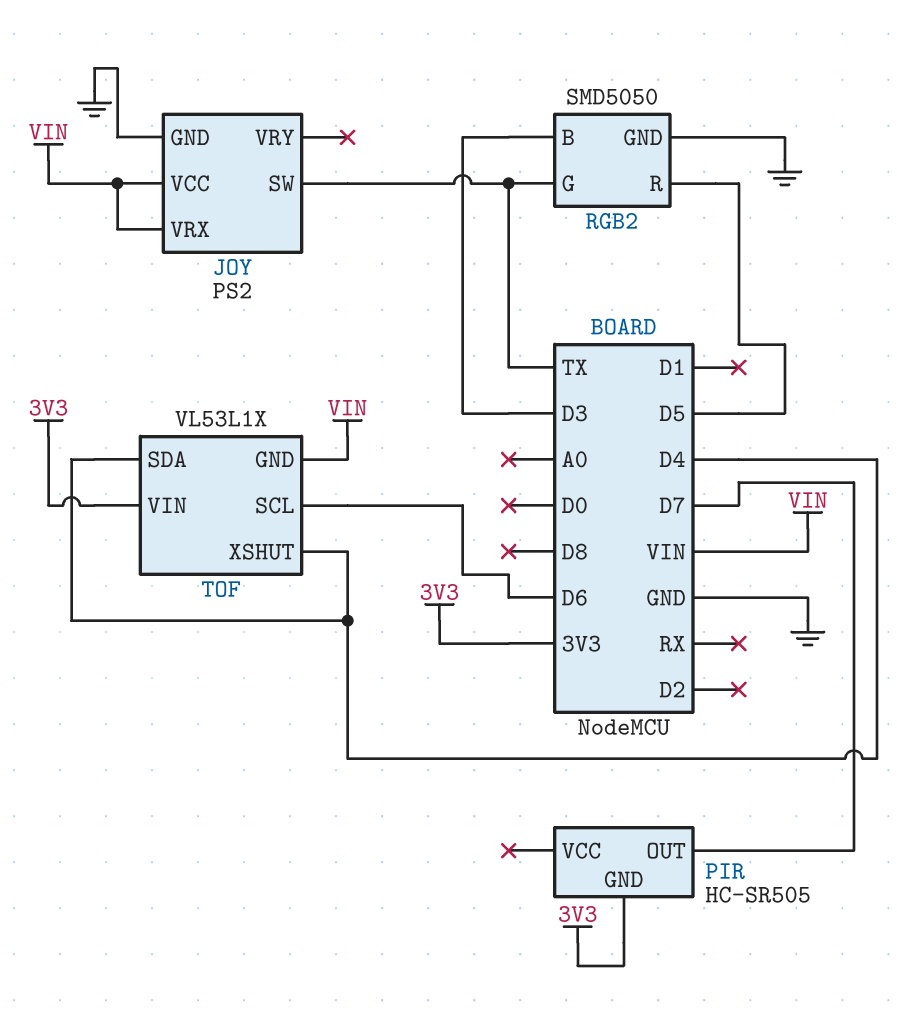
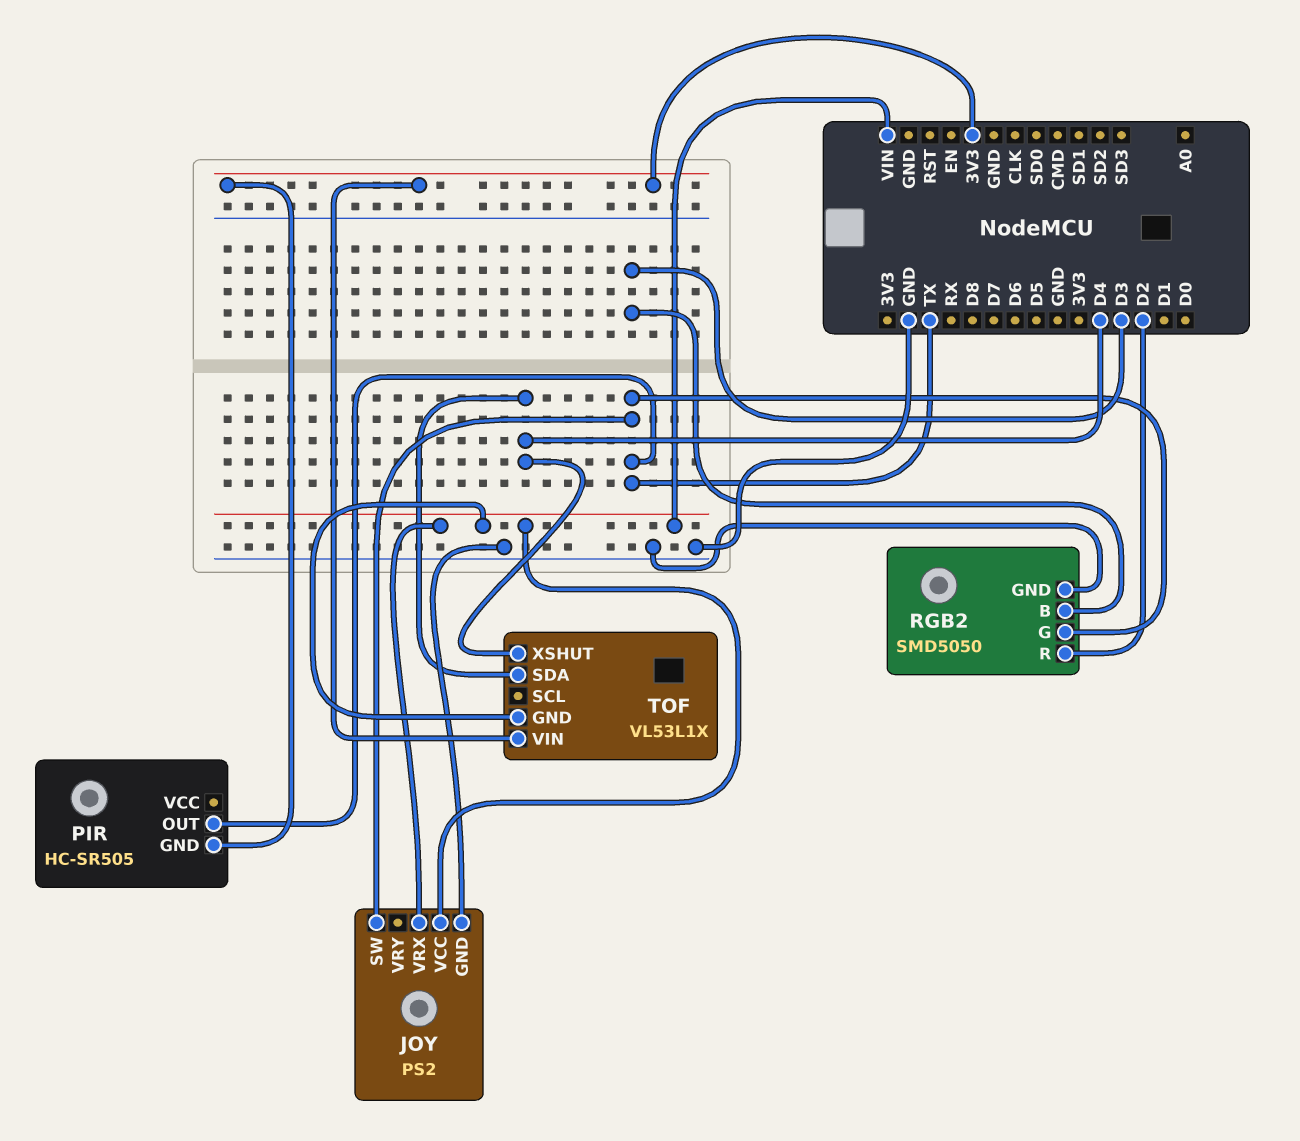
PIR pin OUT: D7 -> TX
RGB2 pin R: D5 -> D2
TOF pin SCL: D6 -> none

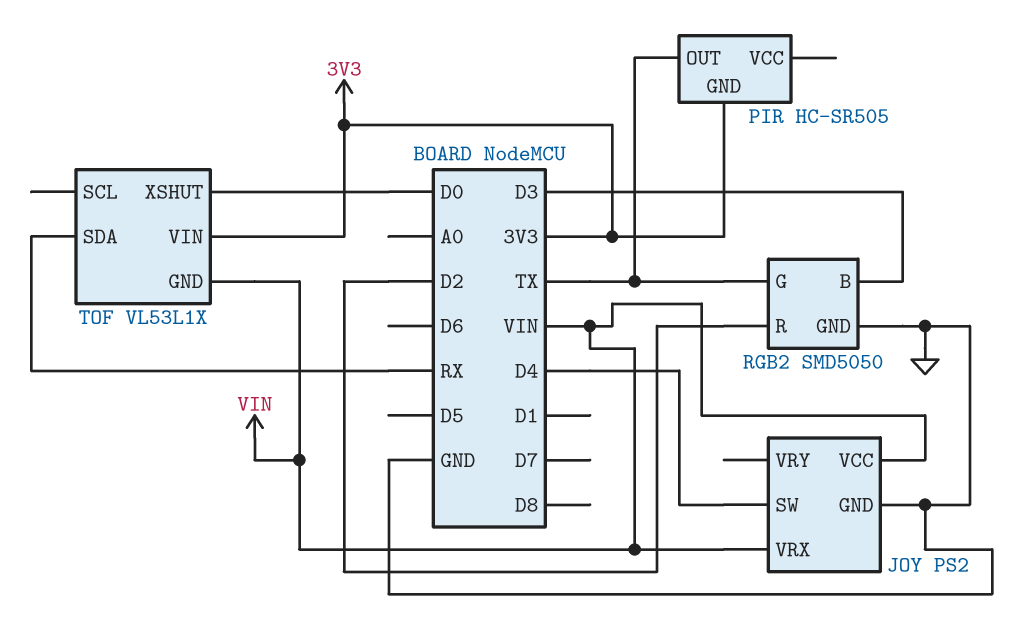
JOY pin SW: TX -> D4
TOF pin SDA: D4 -> RX
TOF pin XSHUT: D4 -> D0

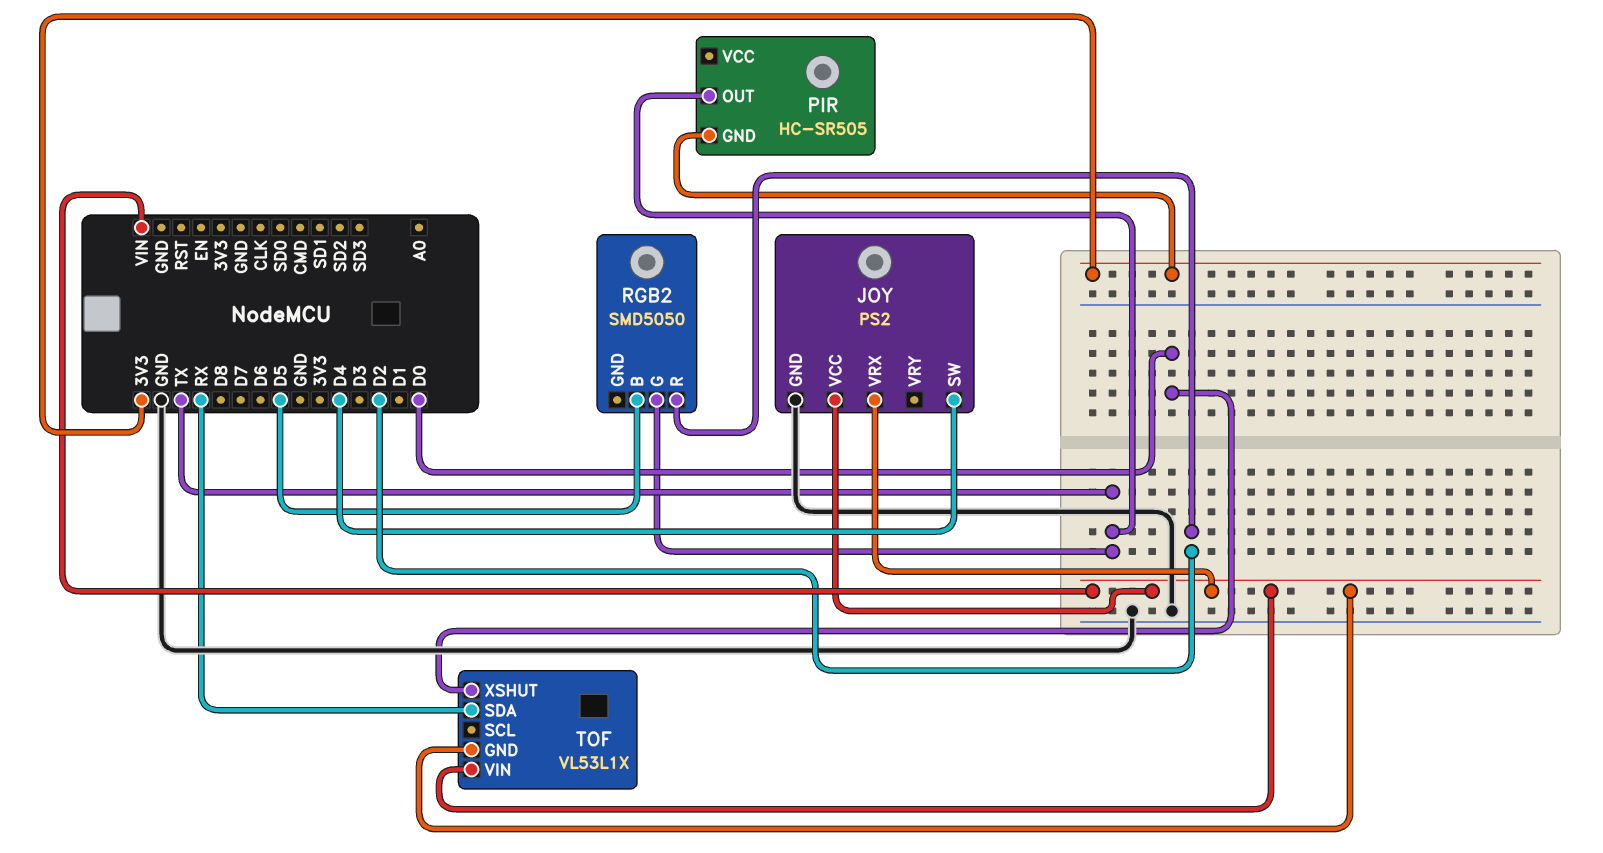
RGB2 pin B: D3 -> D5
RGB2 pin GND: GND -> none
TOF pin VIN: 3V3 -> VIN

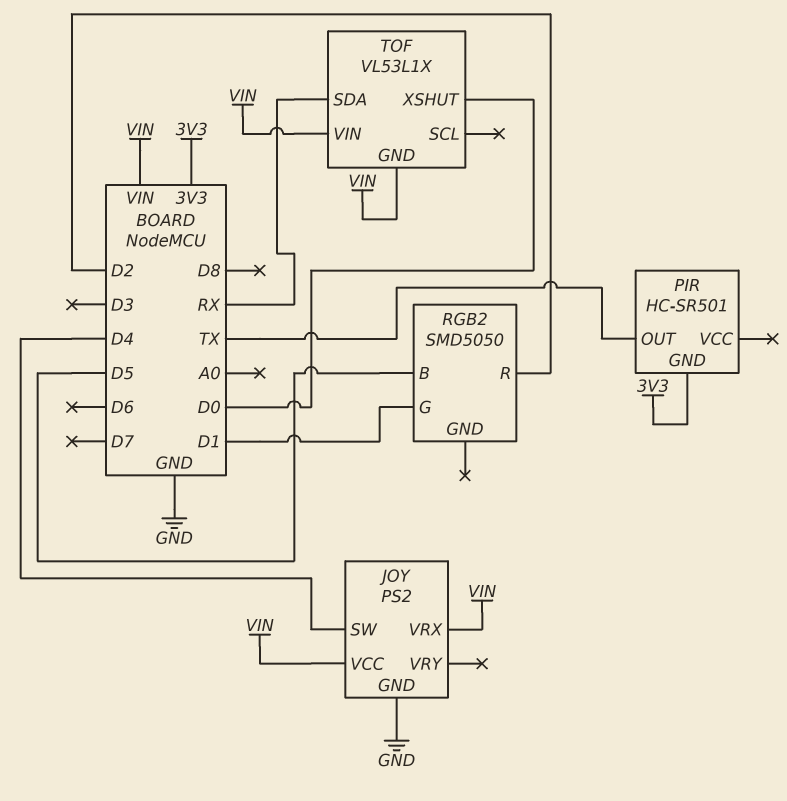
PIR: HC-SR505 -> HC-SR501
RGB2 pin G: TX -> D1

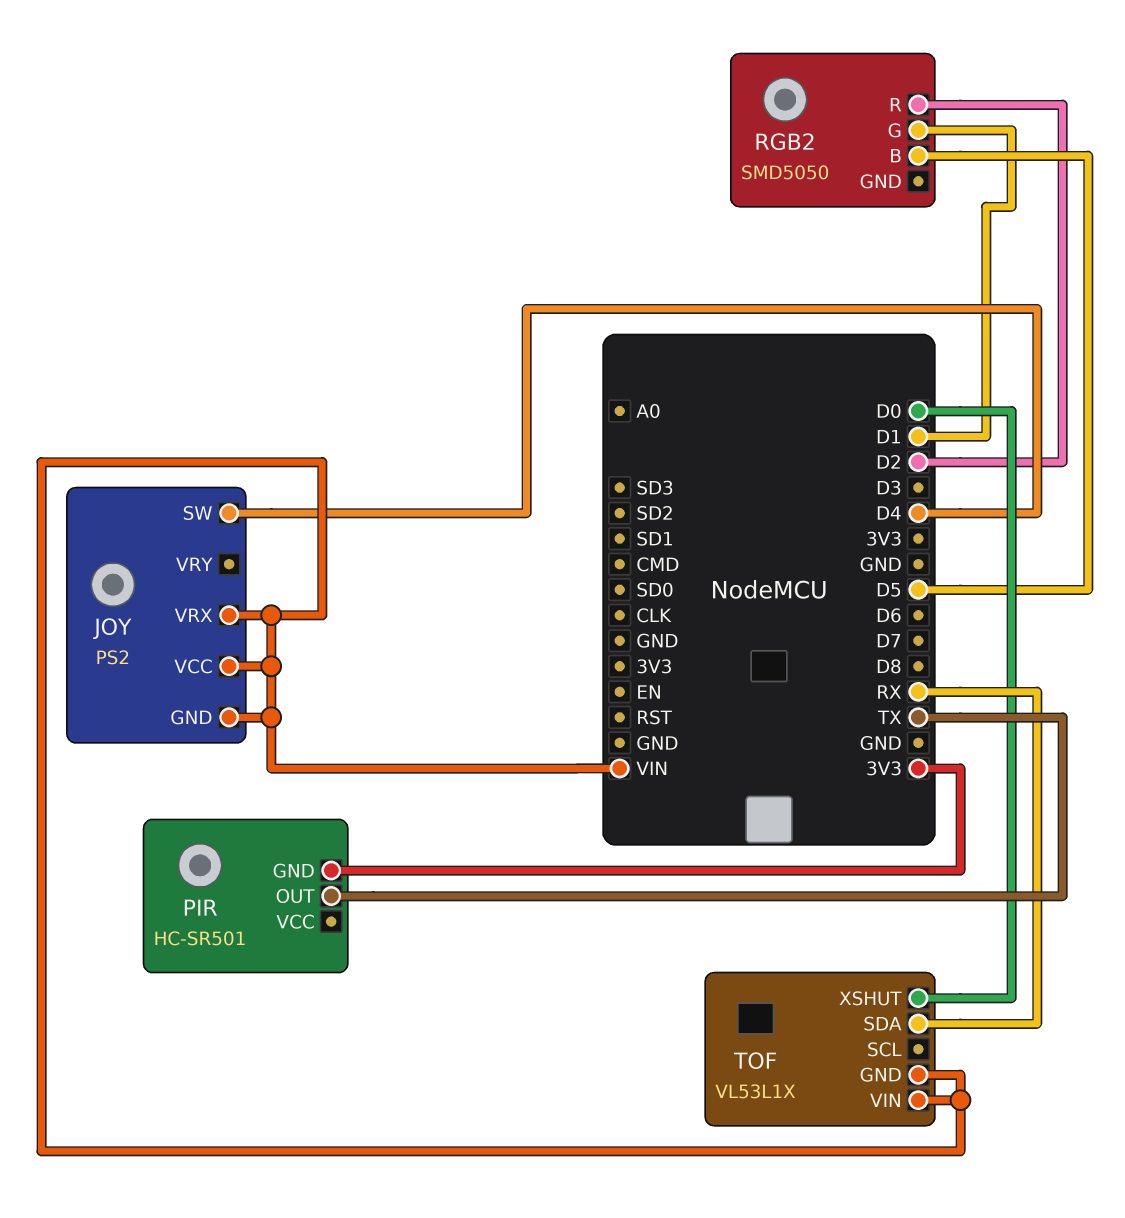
JOY pin GND: GND -> VIN

